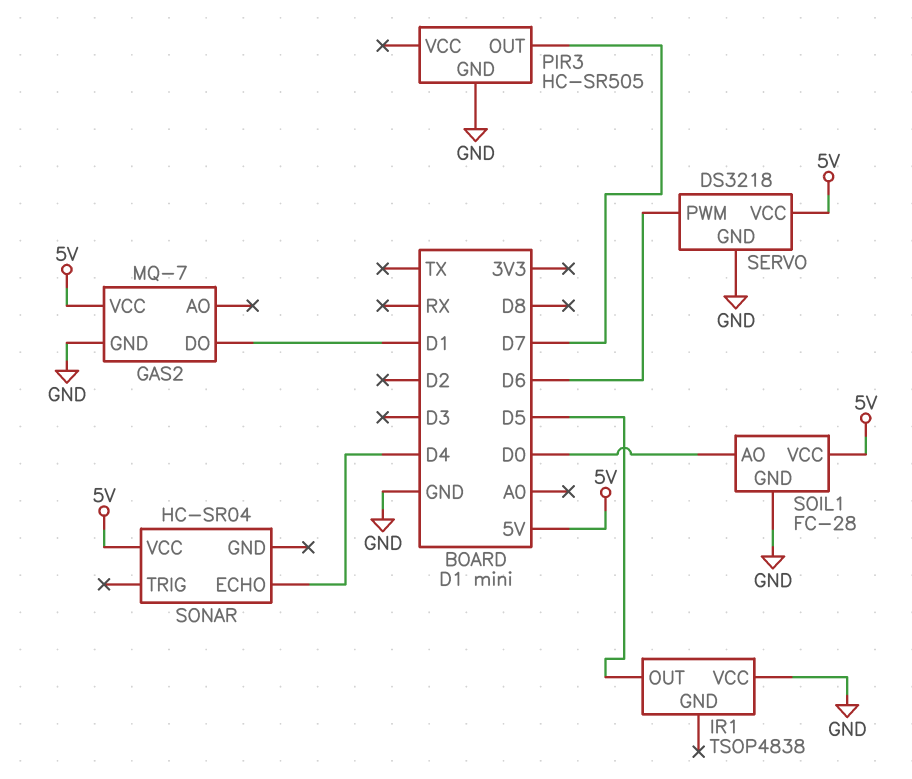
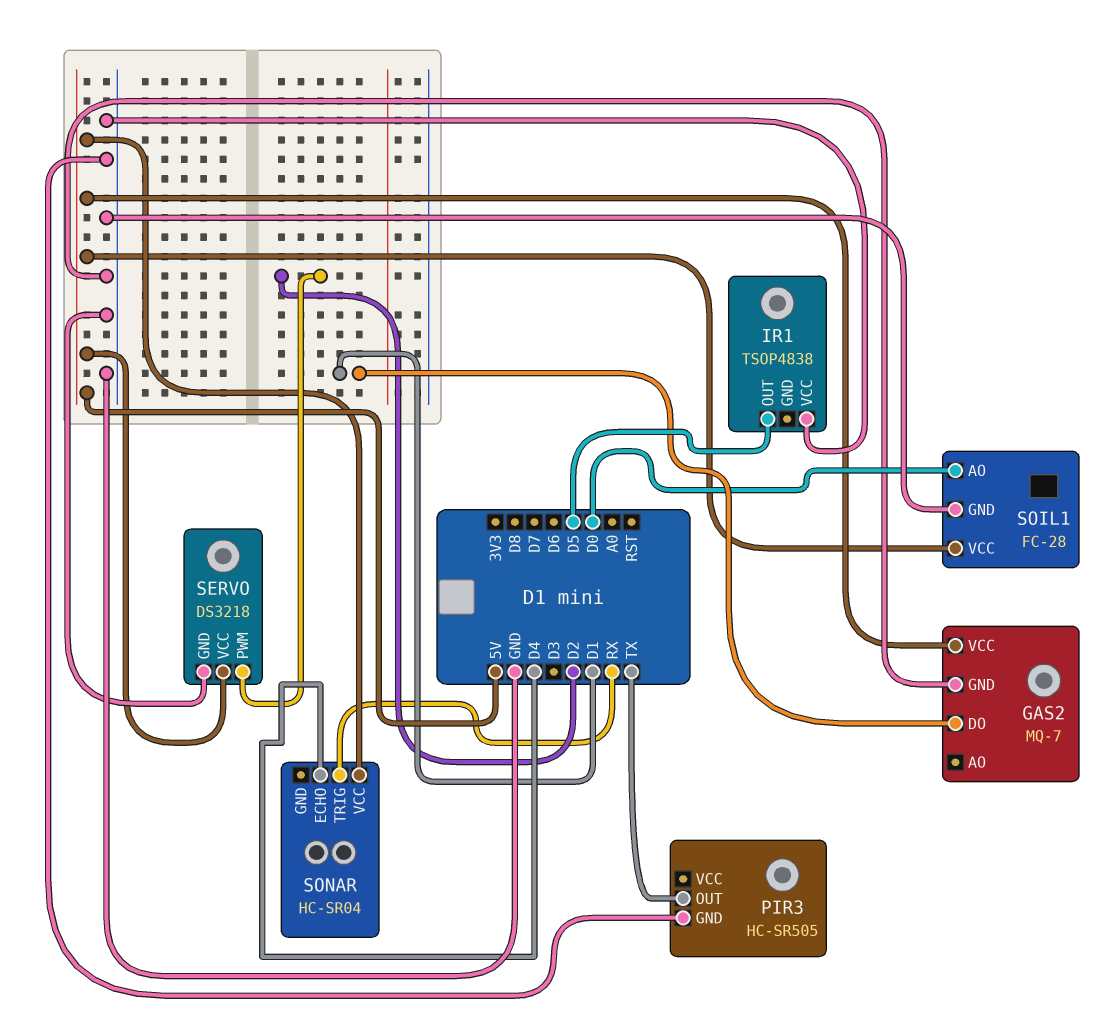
PIR3 pin OUT: D7 -> TX
SERVO pin PWM: D6 -> D2
SONAR pin TRIG: none -> RX

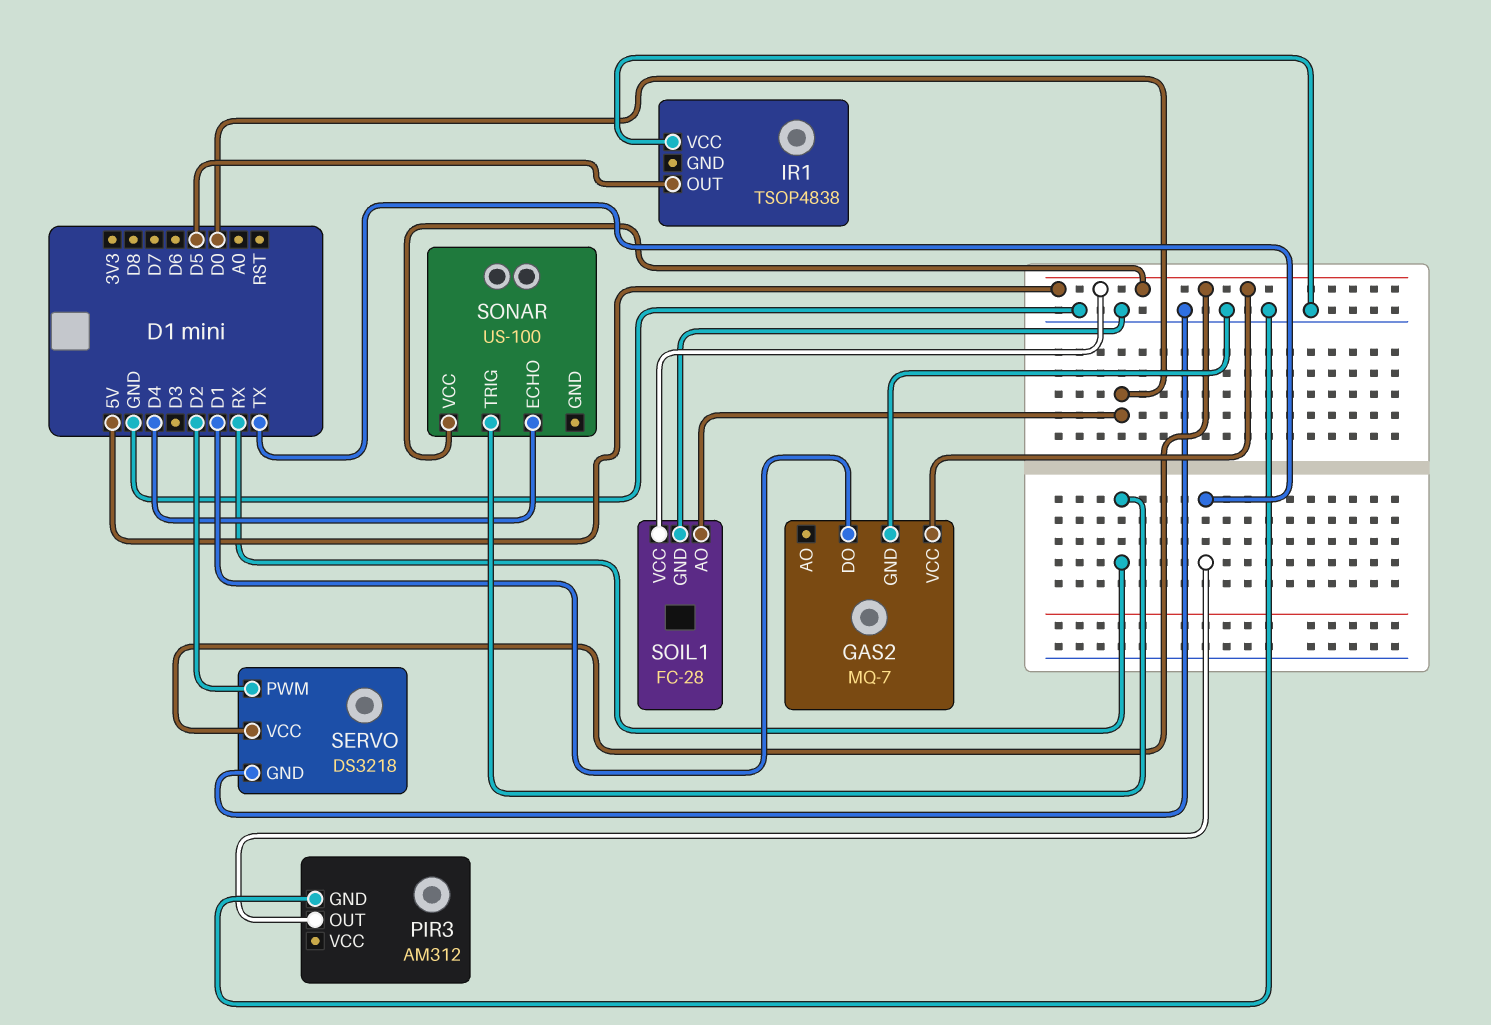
PIR3: HC-SR505 -> AM312
SONAR: HC-SR04 -> US-100

